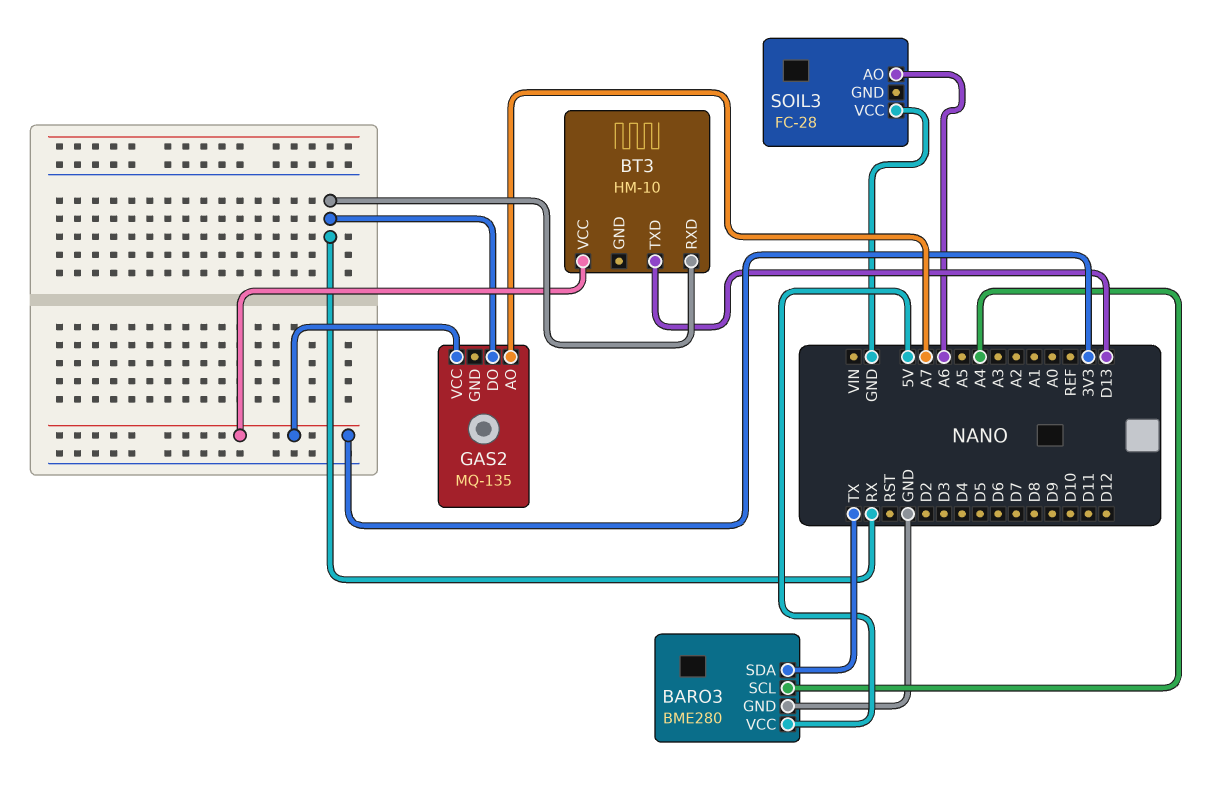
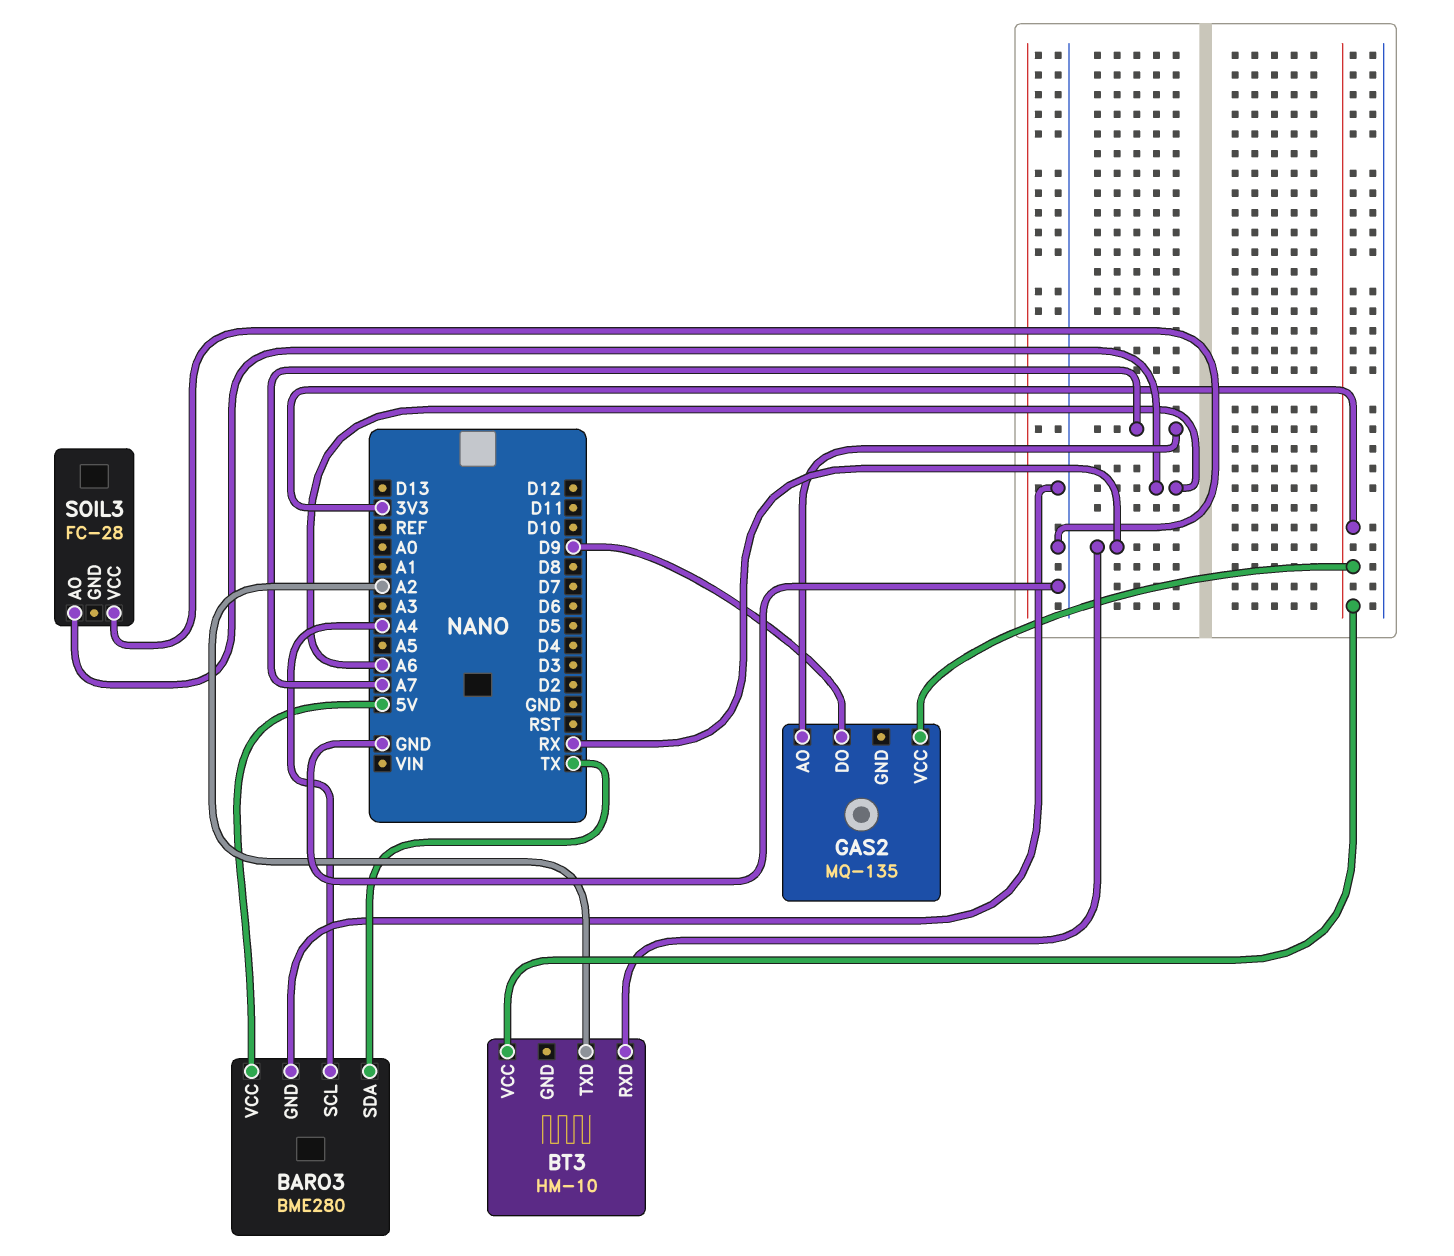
BT3 pin TXD: D13 -> A2
GAS2 pin DO: RX -> D9

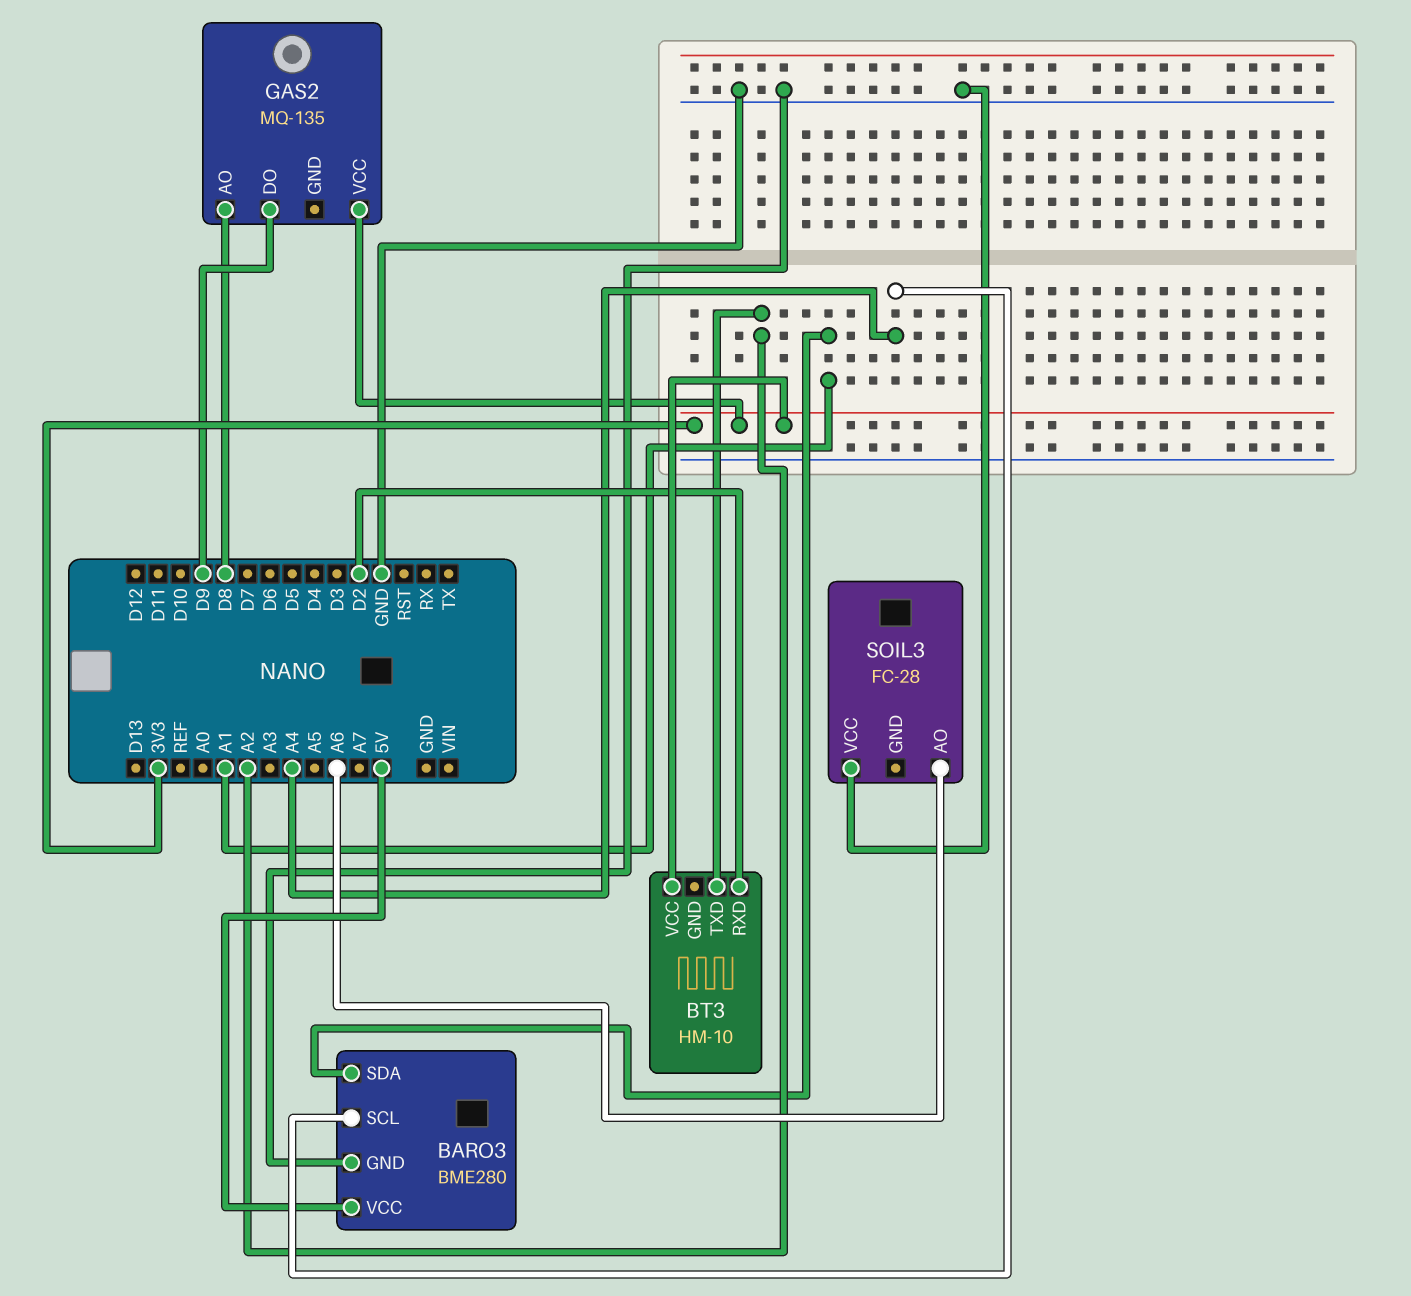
BARO3 pin SDA: TX -> A1
BT3 pin RXD: RX -> D2
GAS2 pin AO: A7 -> D8

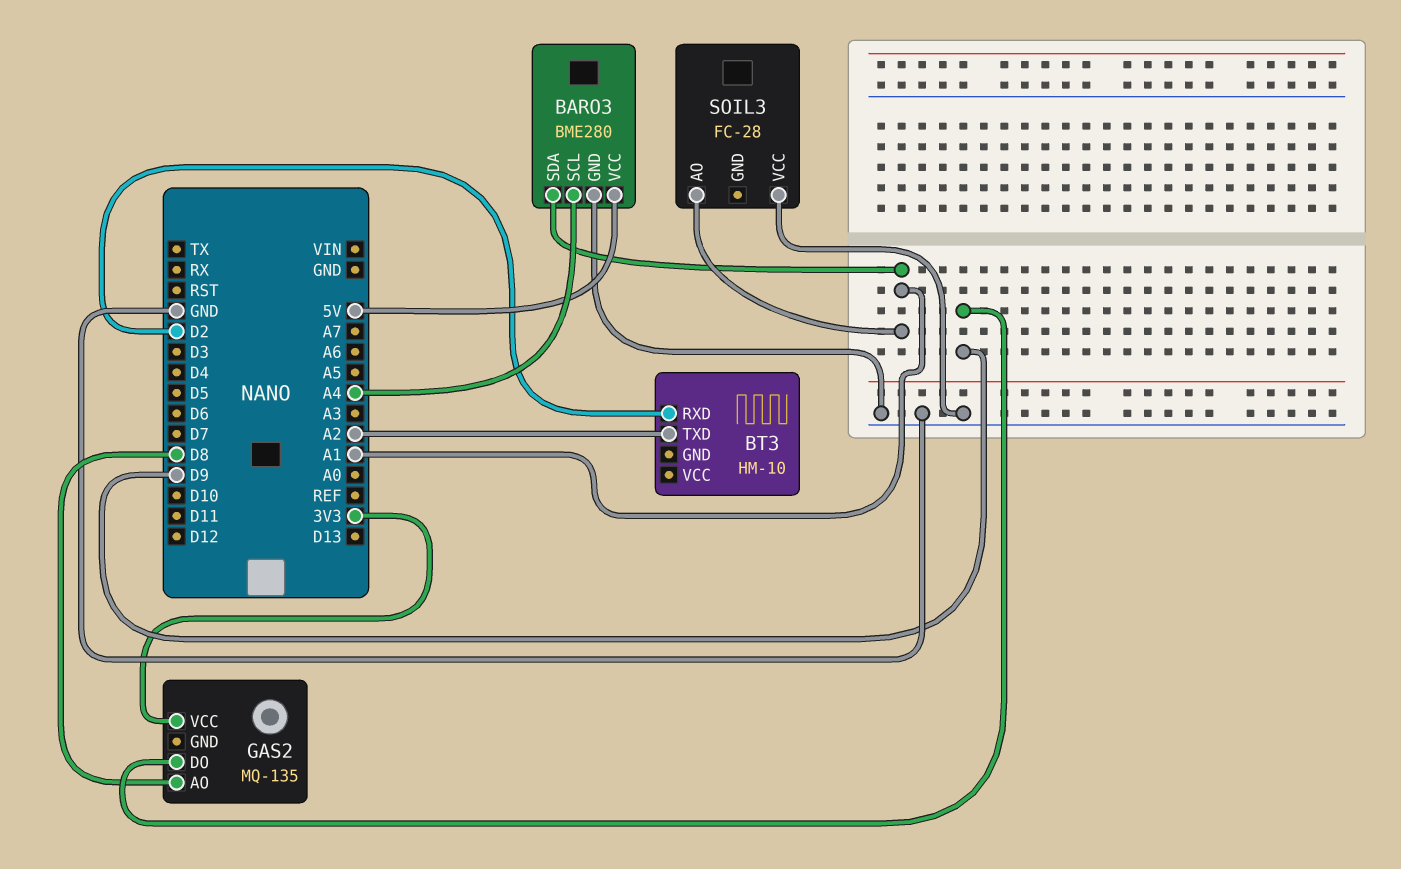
BT3 pin VCC: 3V3 -> none
SOIL3 pin AO: A6 -> A1

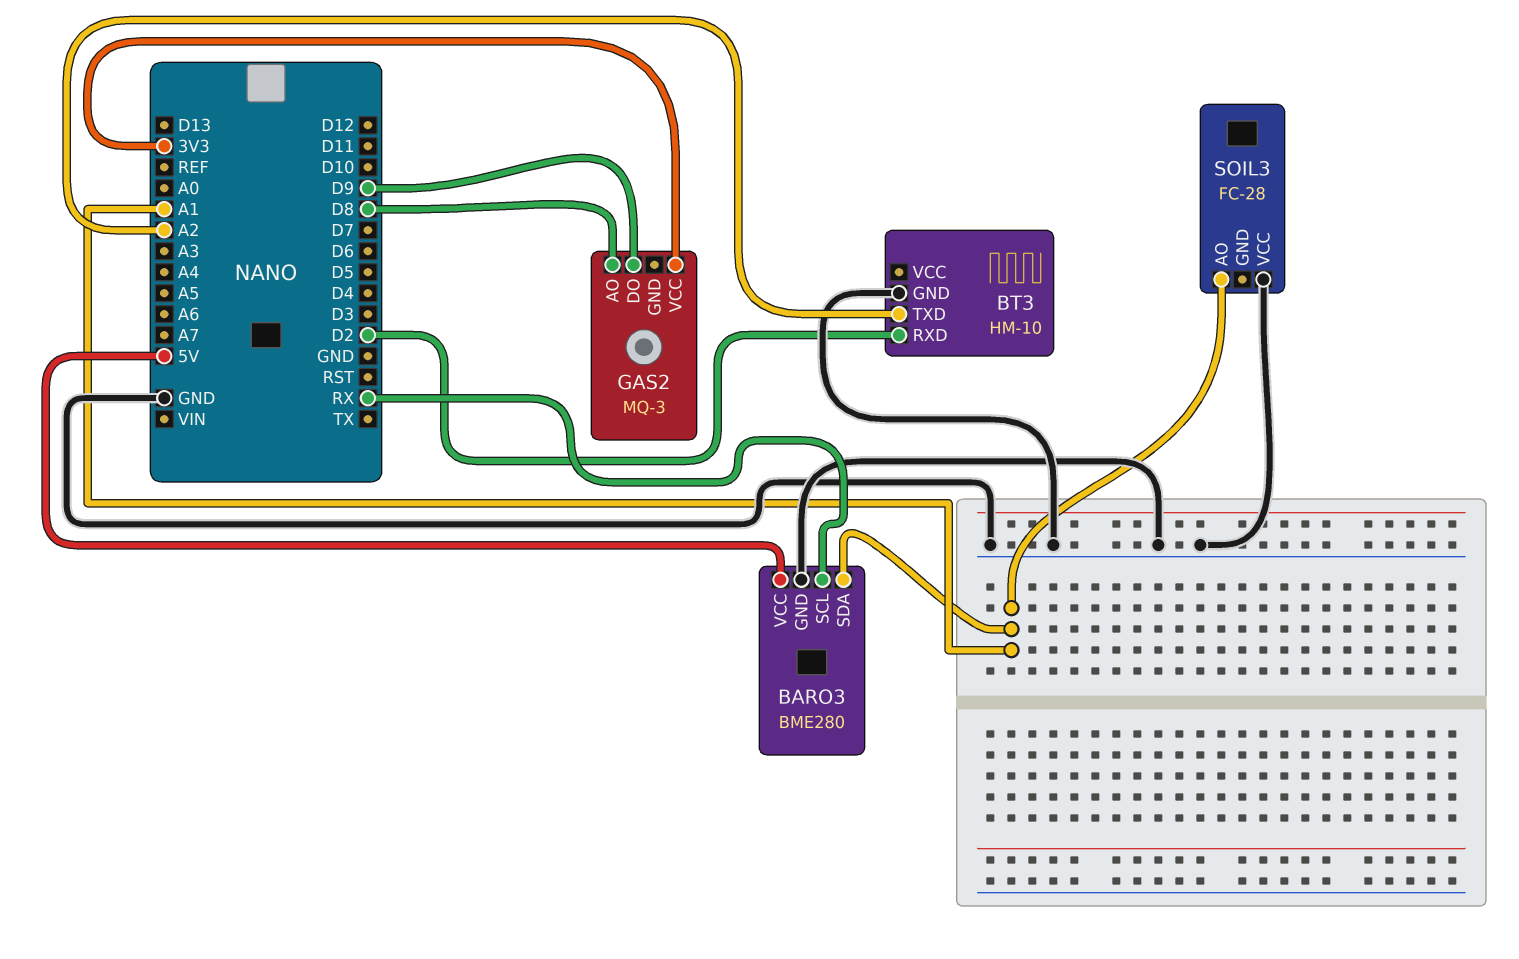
BARO3 pin SCL: A4 -> RX
BT3 pin GND: none -> GND
GAS2: MQ-135 -> MQ-3

